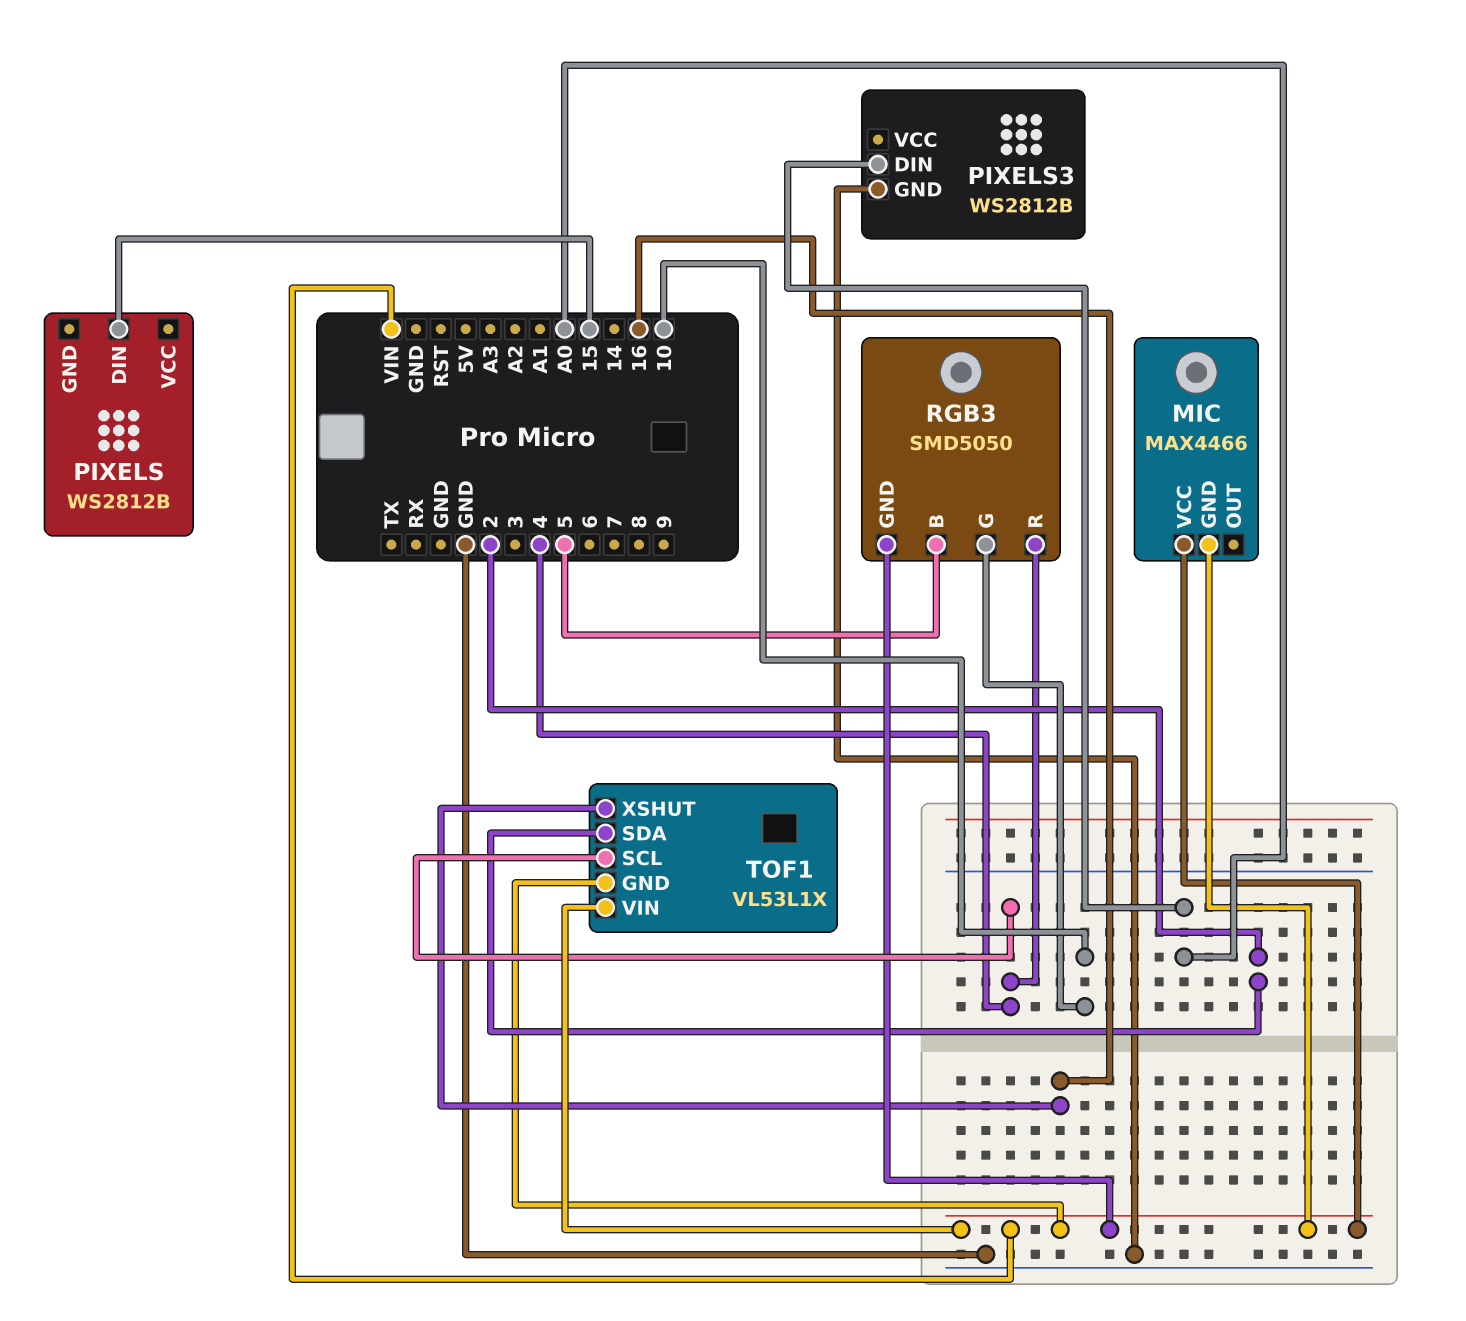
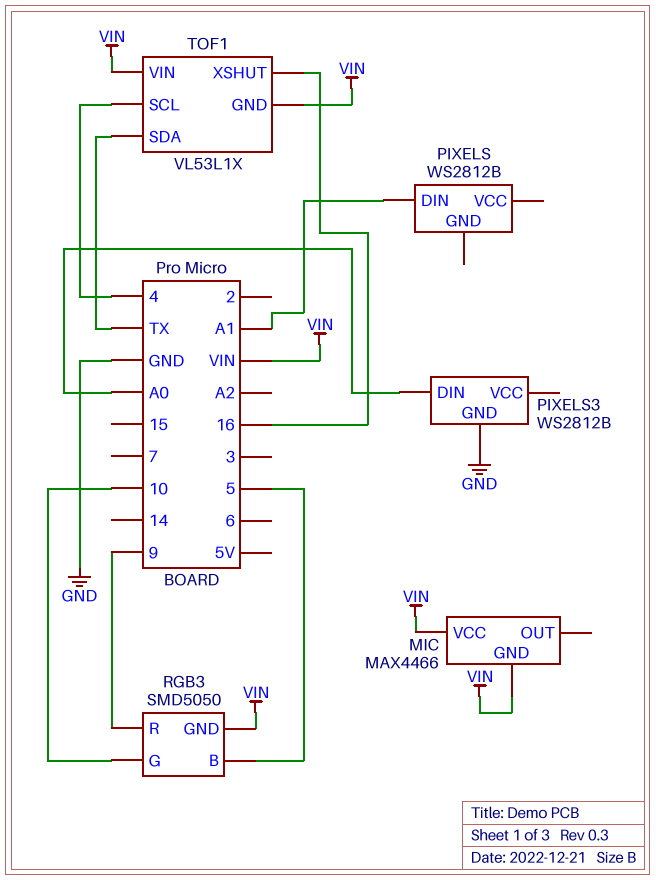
PIXELS pin DIN: 15 -> A1
RGB3 pin R: 4 -> 9
TOF1 pin SDA: 2 -> TX

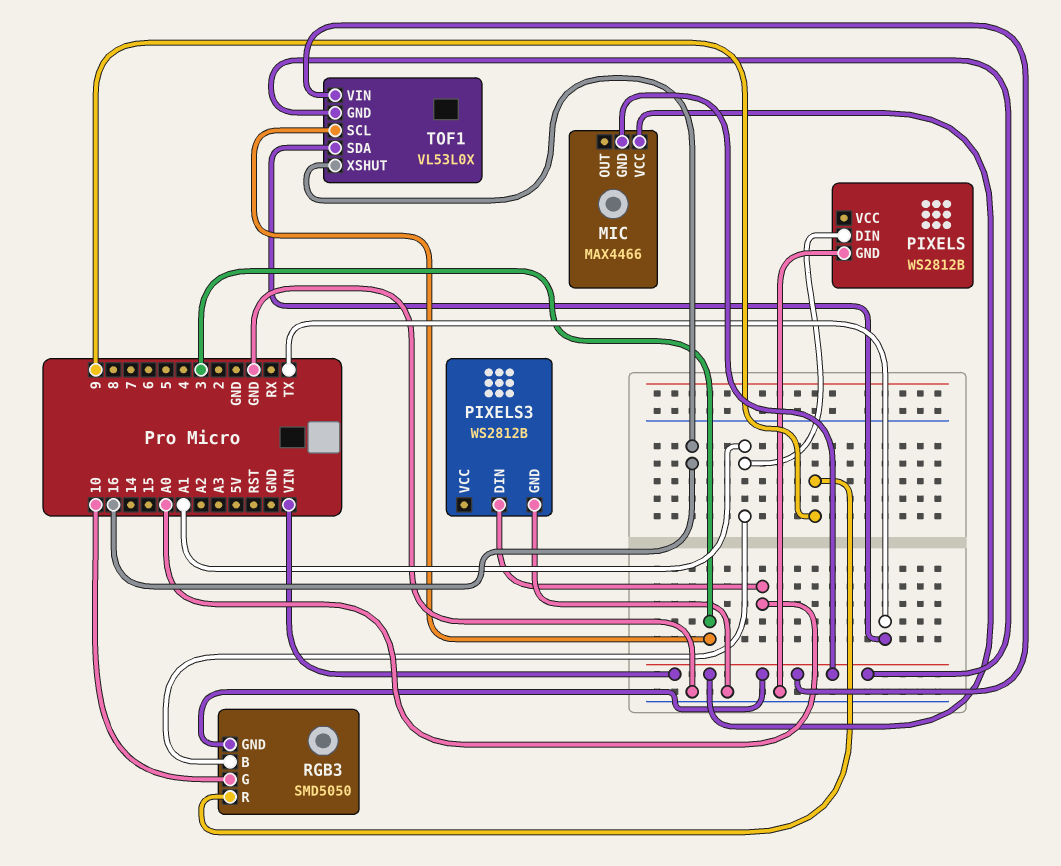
PIXELS pin GND: none -> GND
RGB3 pin B: 5 -> A1
TOF1: VL53L1X -> VL53L0X
TOF1 pin SCL: 4 -> 3

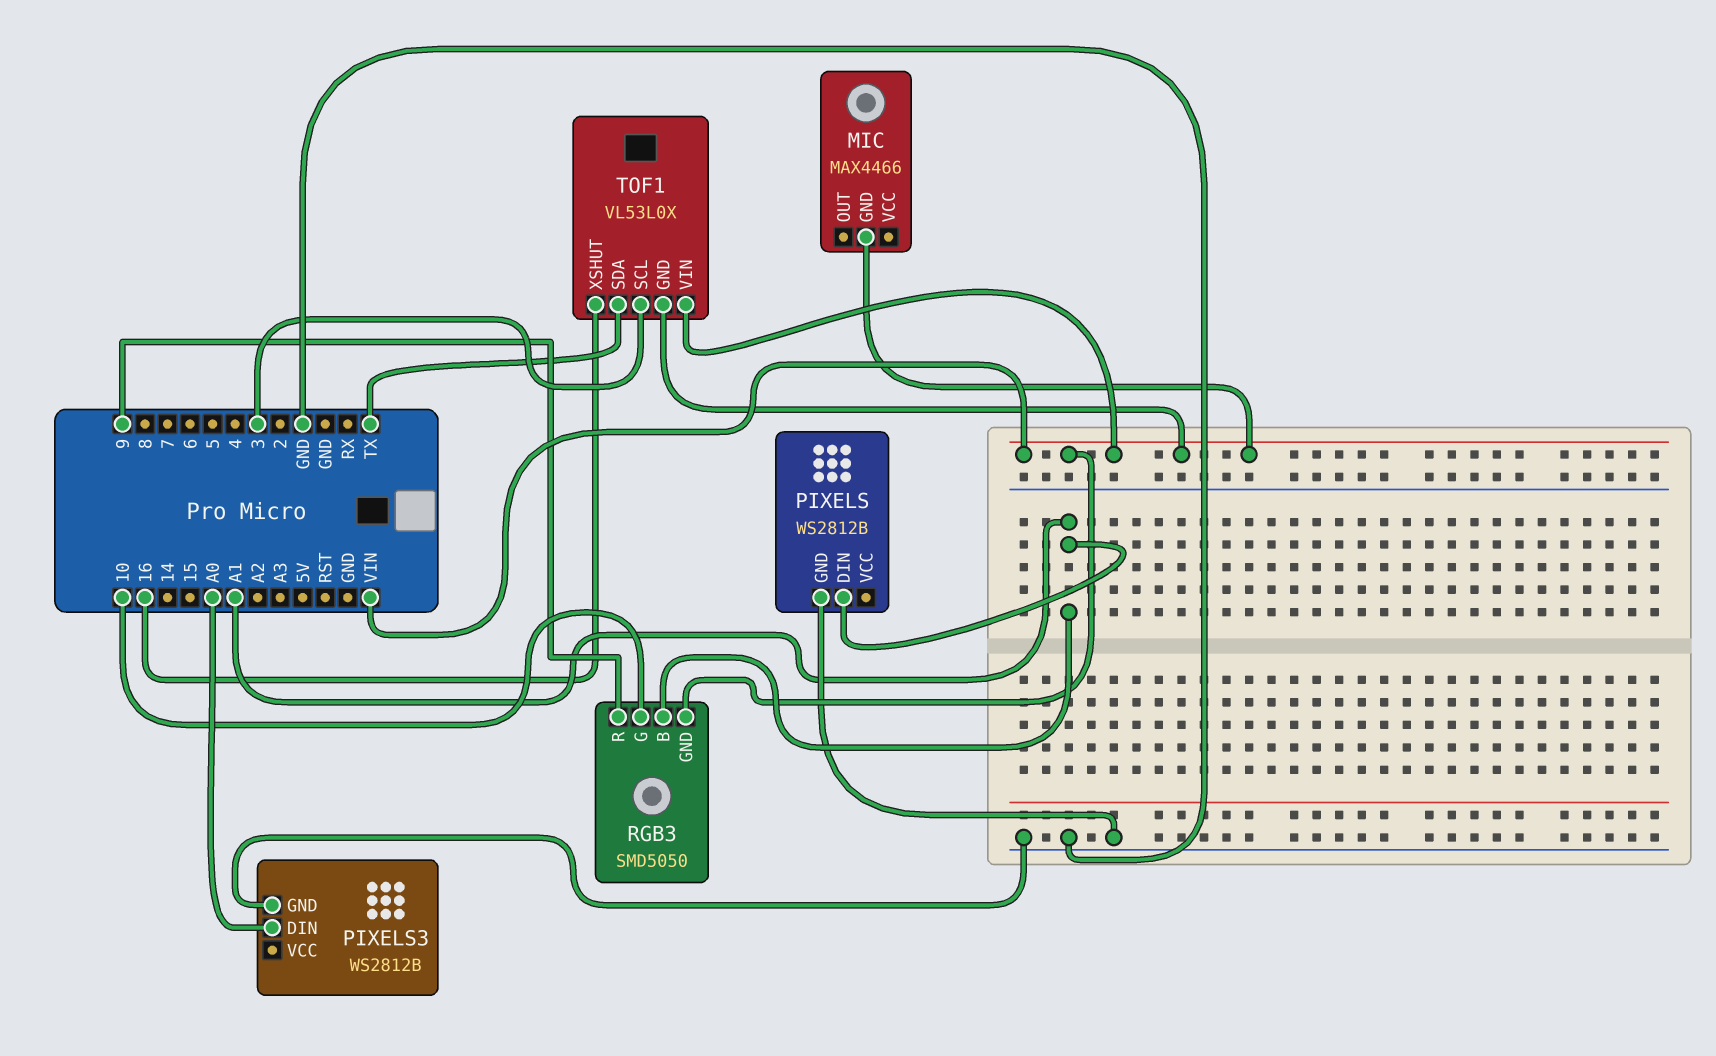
MIC pin VCC: VIN -> none

